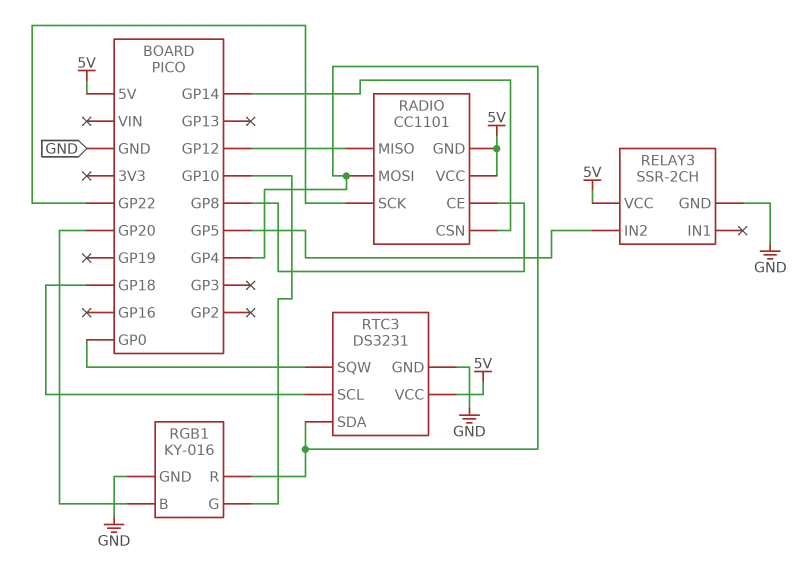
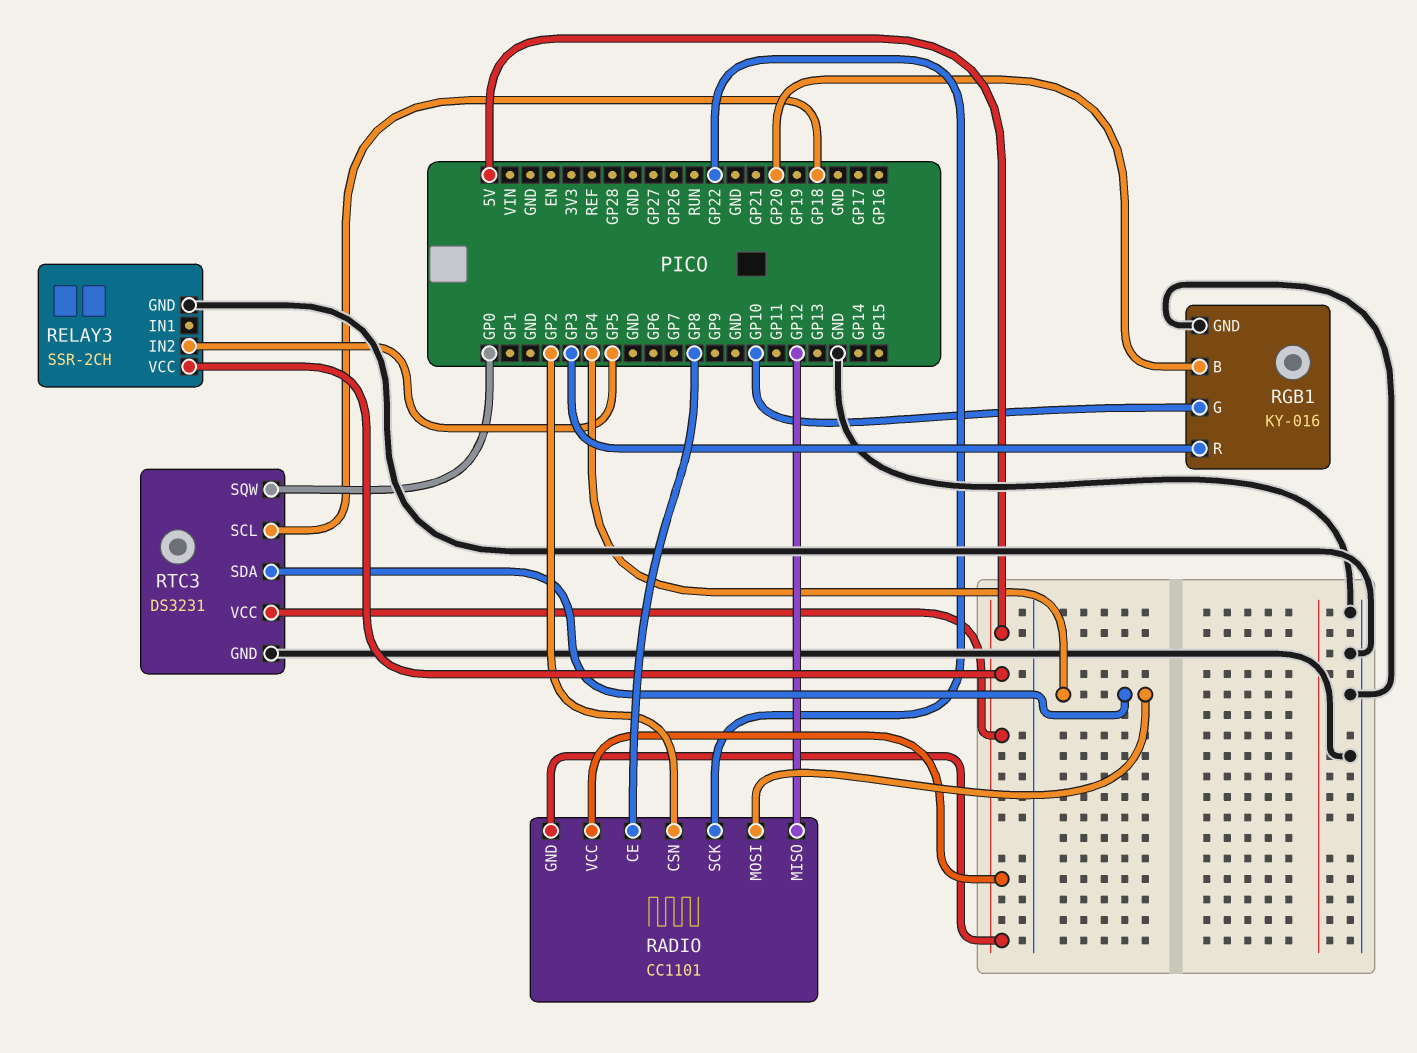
RADIO pin CSN: GP14 -> GP2
RGB1 pin R: GP4 -> GP3

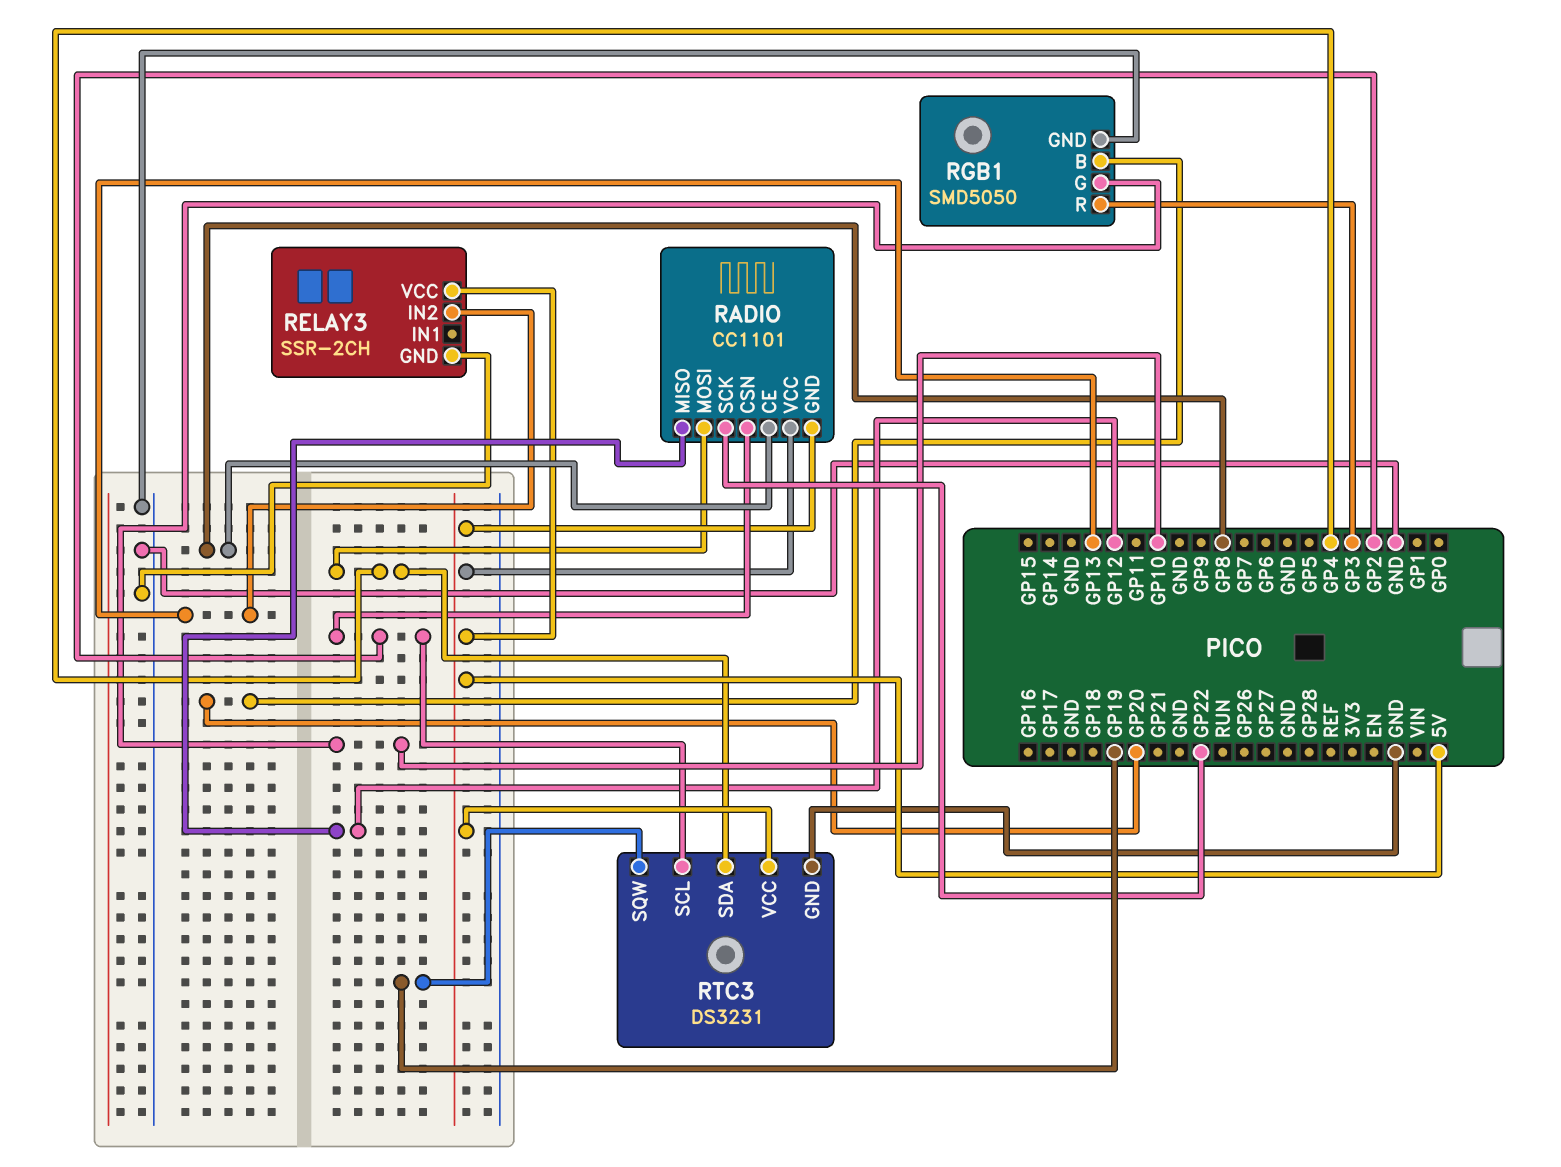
RELAY3 pin IN2: GP5 -> GP13
RGB1: KY-016 -> SMD5050
RTC3 pin SCL: GP18 -> GP2
RTC3 pin SQW: GP0 -> GP19

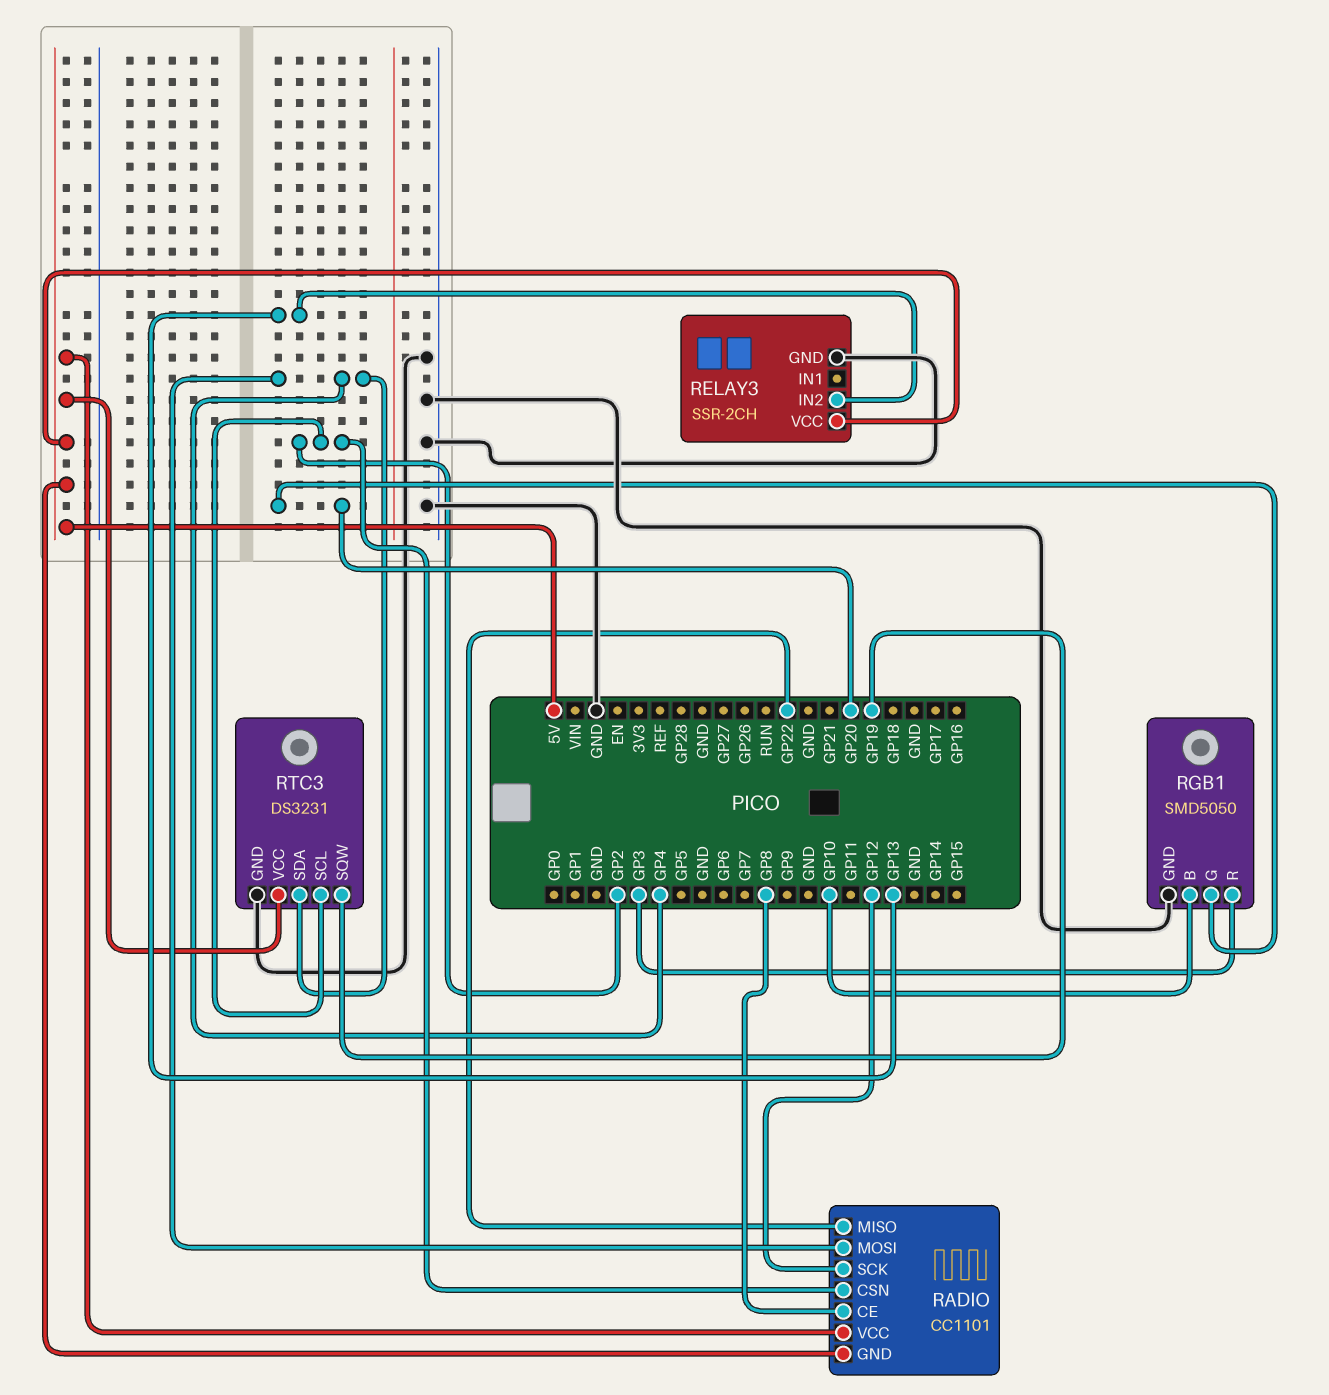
RADIO pin MISO: GP12 -> GP22
RADIO pin SCK: GP22 -> GP12
RGB1 pin B: GP20 -> GP10
RGB1 pin G: GP10 -> GP20

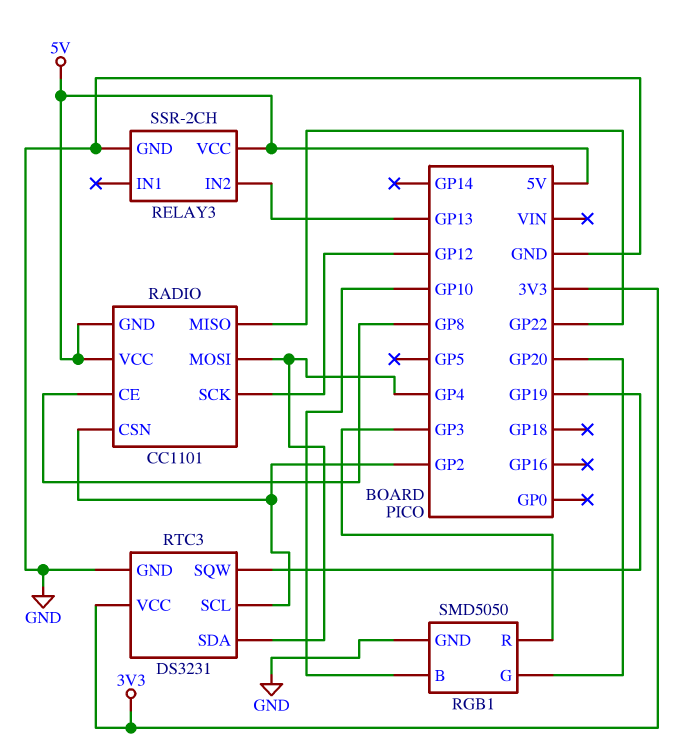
RTC3 pin VCC: 5V -> 3V3

